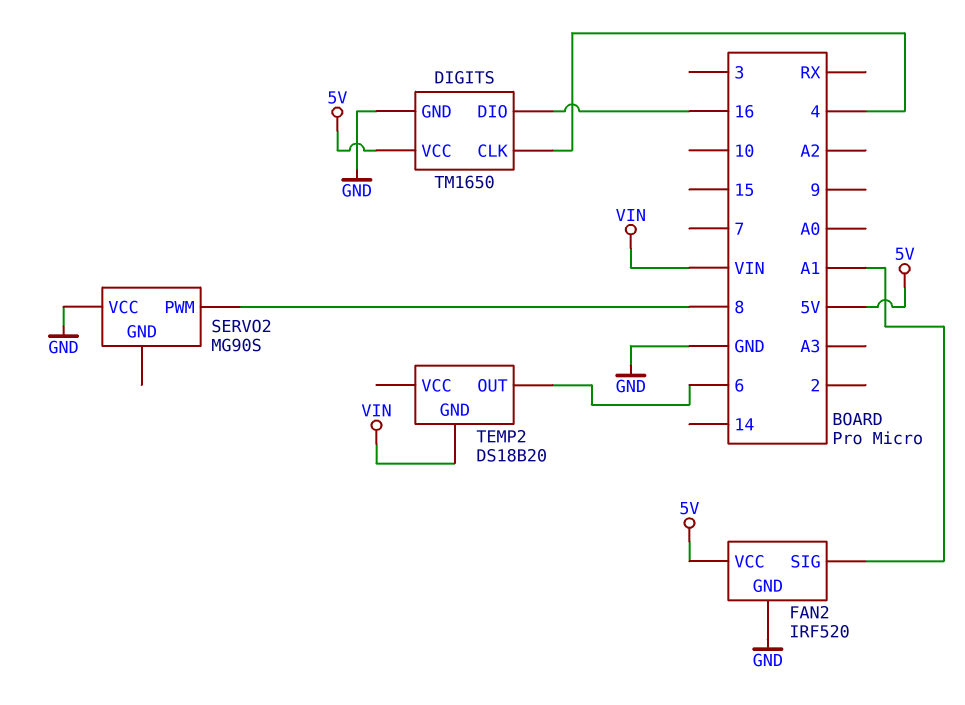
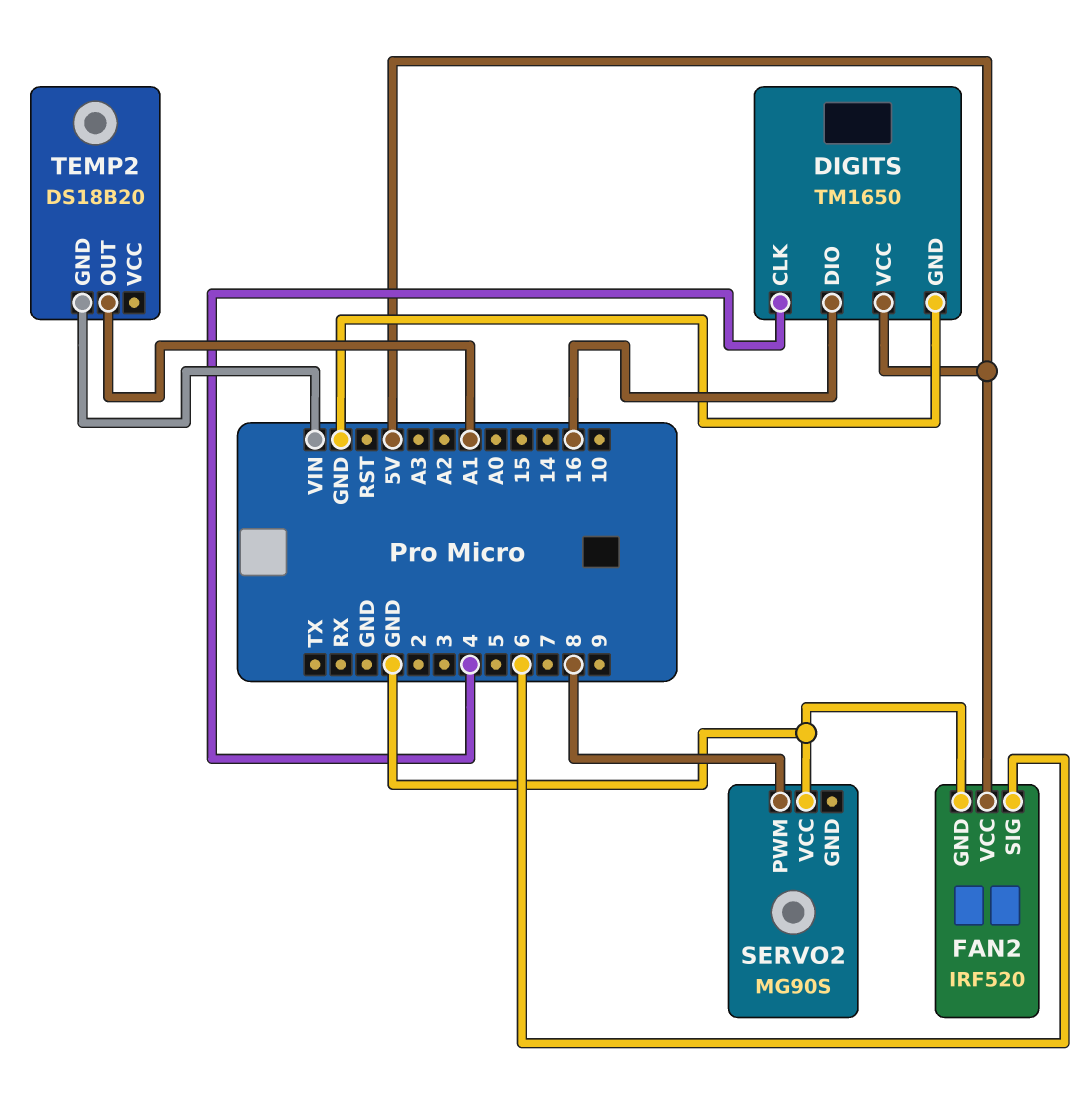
FAN2 pin SIG: A1 -> 6
TEMP2 pin OUT: 6 -> A1

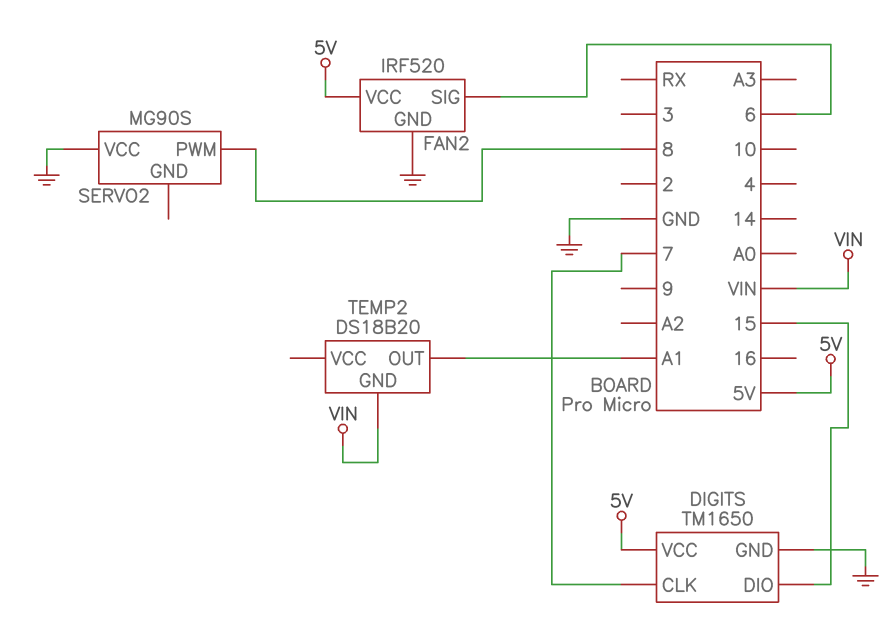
DIGITS pin CLK: 4 -> 7
DIGITS pin DIO: 16 -> 15

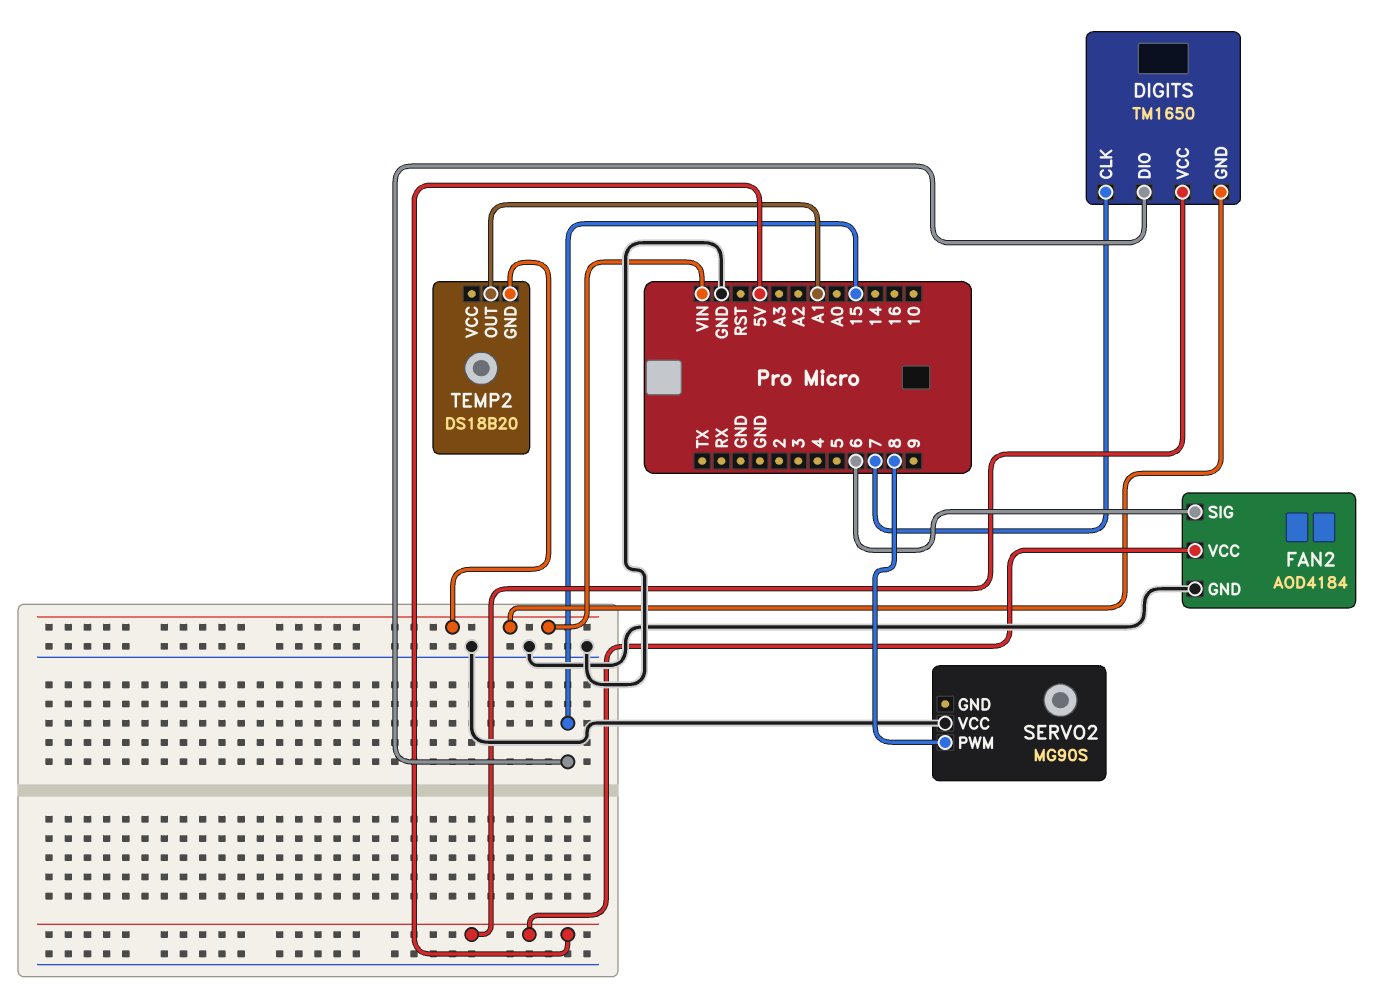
DIGITS pin GND: GND -> VIN
FAN2: IRF520 -> AOD4184

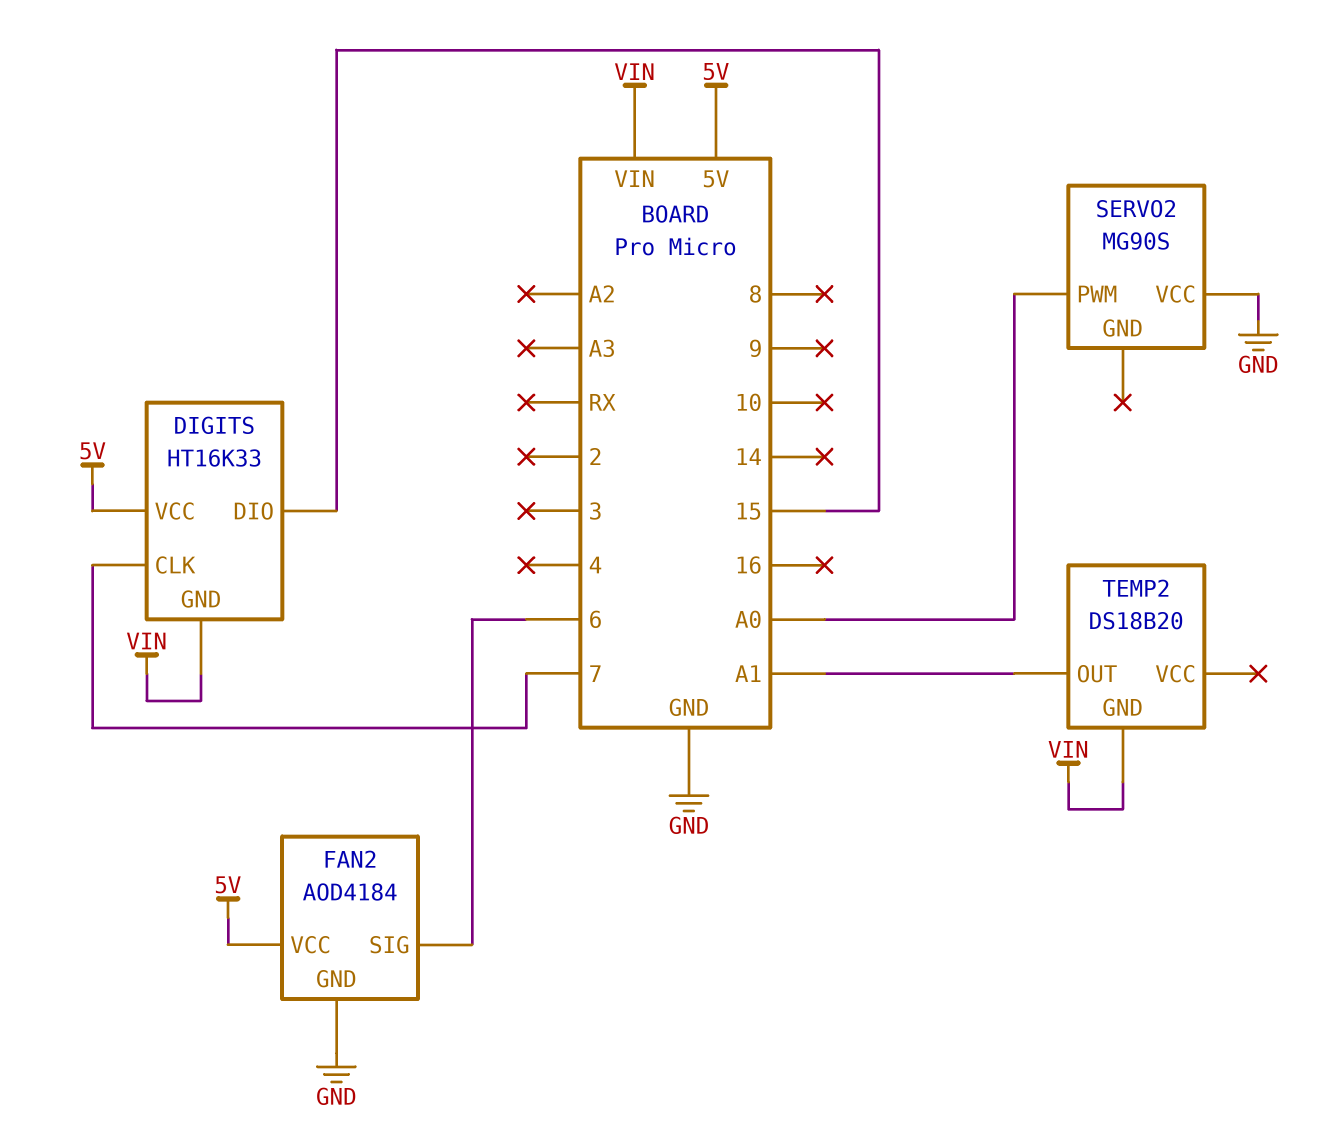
DIGITS: TM1650 -> HT16K33
SERVO2 pin PWM: 8 -> A0

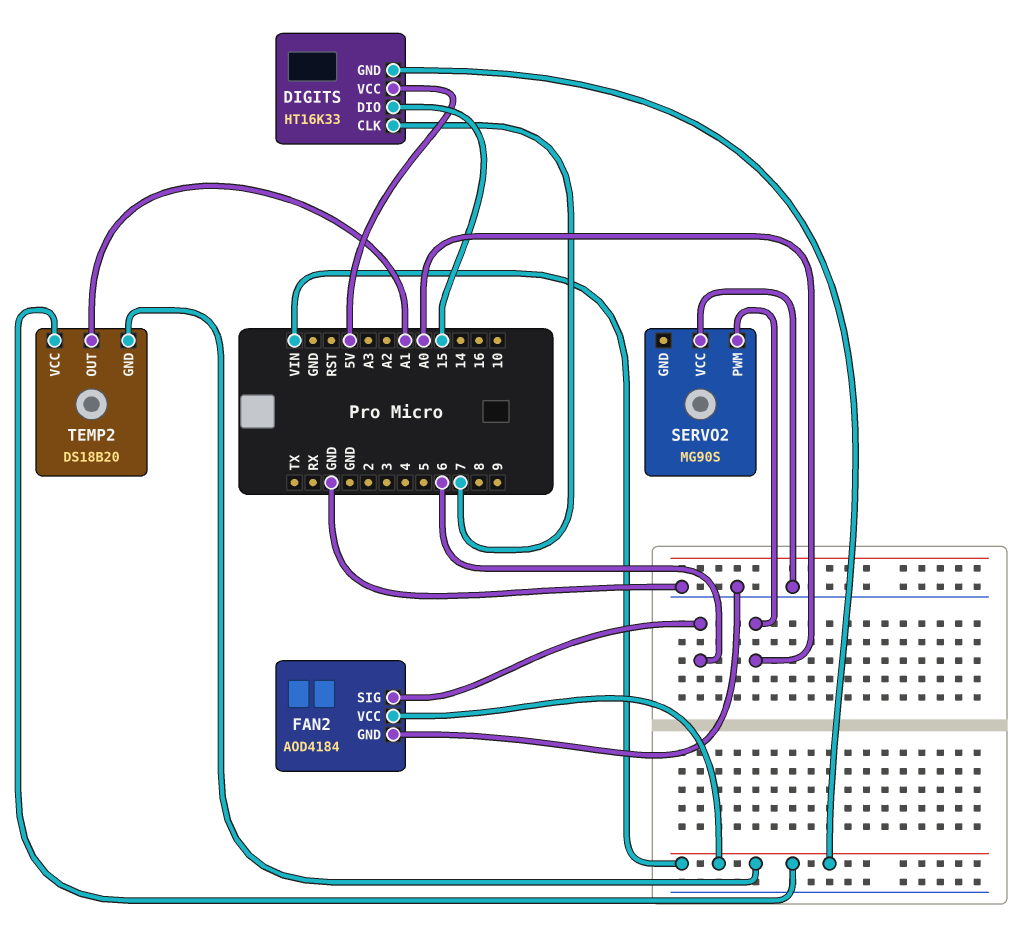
FAN2 pin VCC: 5V -> VIN
TEMP2 pin VCC: none -> VIN

